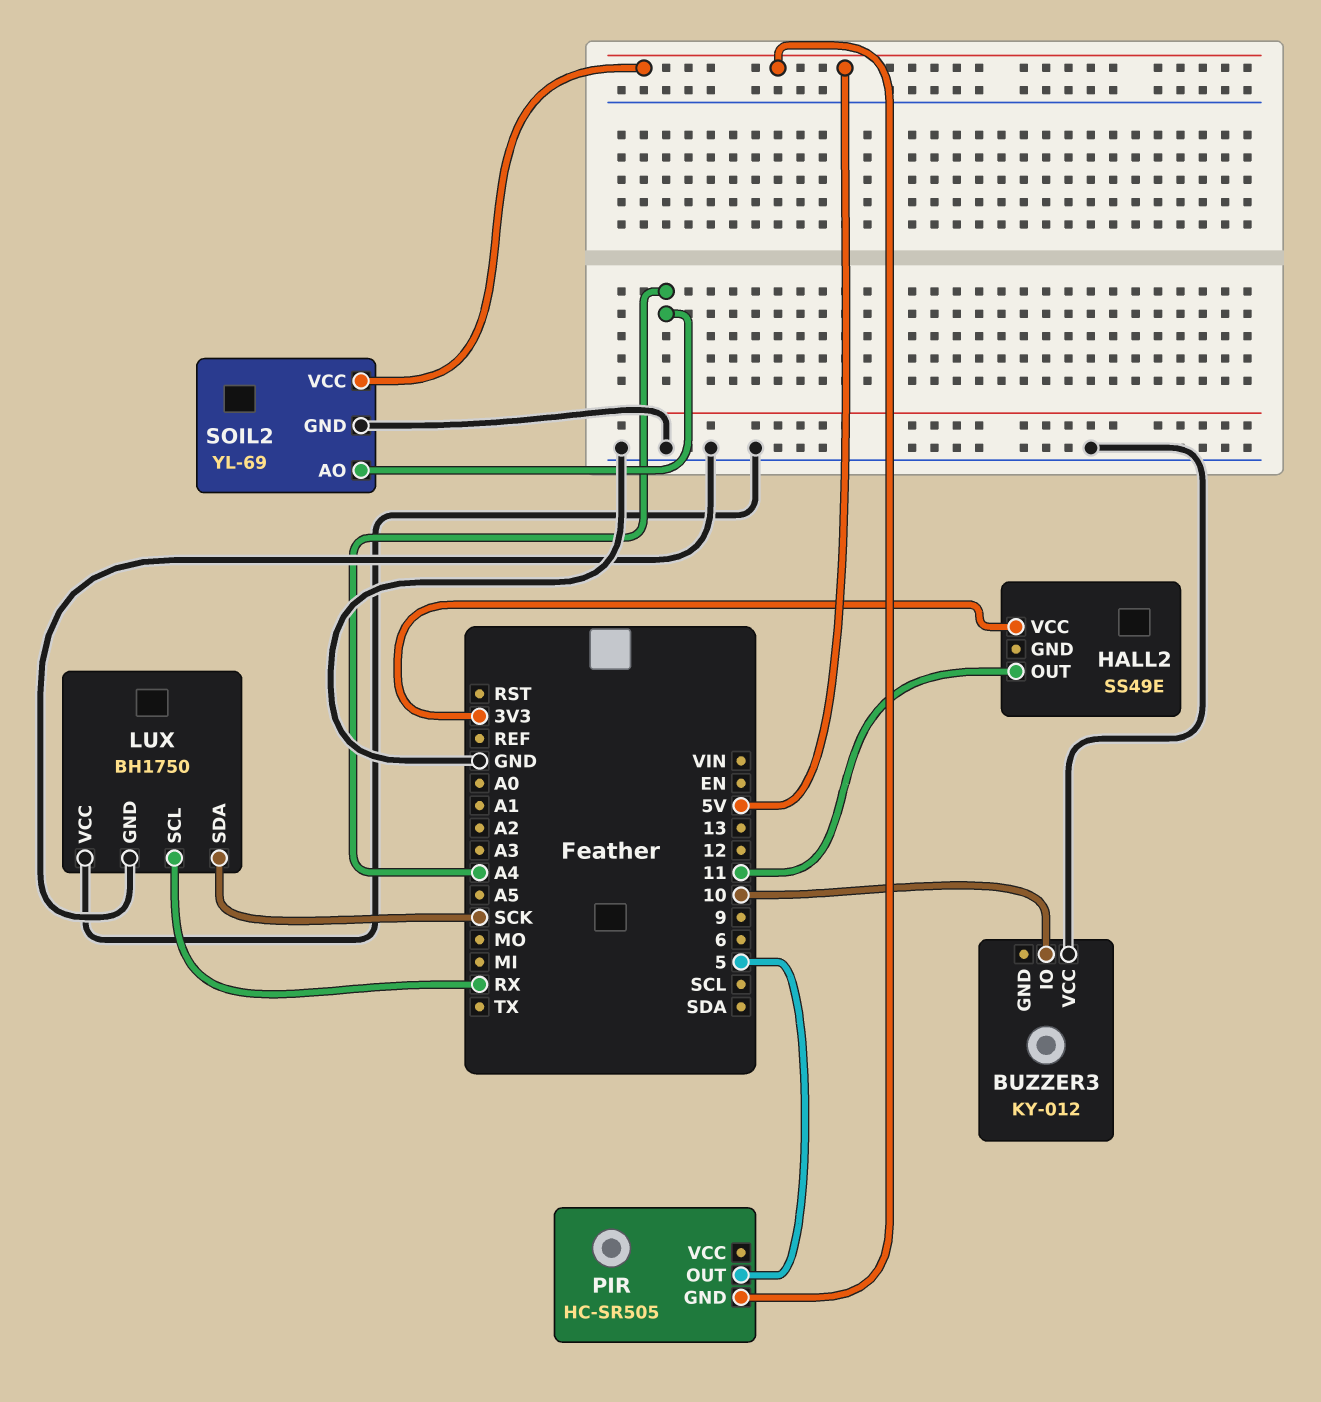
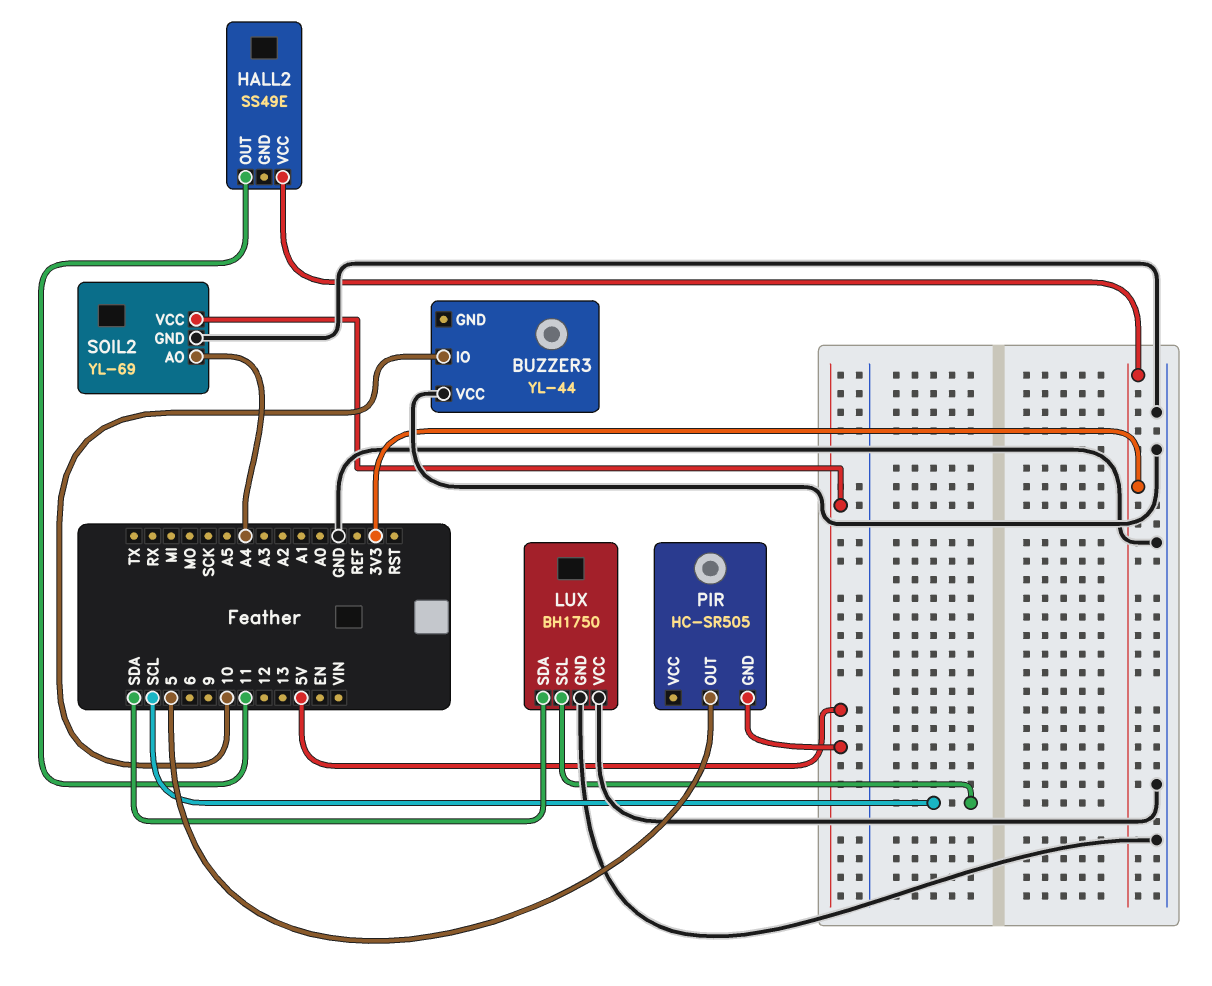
BUZZER3: KY-012 -> YL-44
LUX pin SCL: RX -> SCL
LUX pin SDA: SCK -> SDA

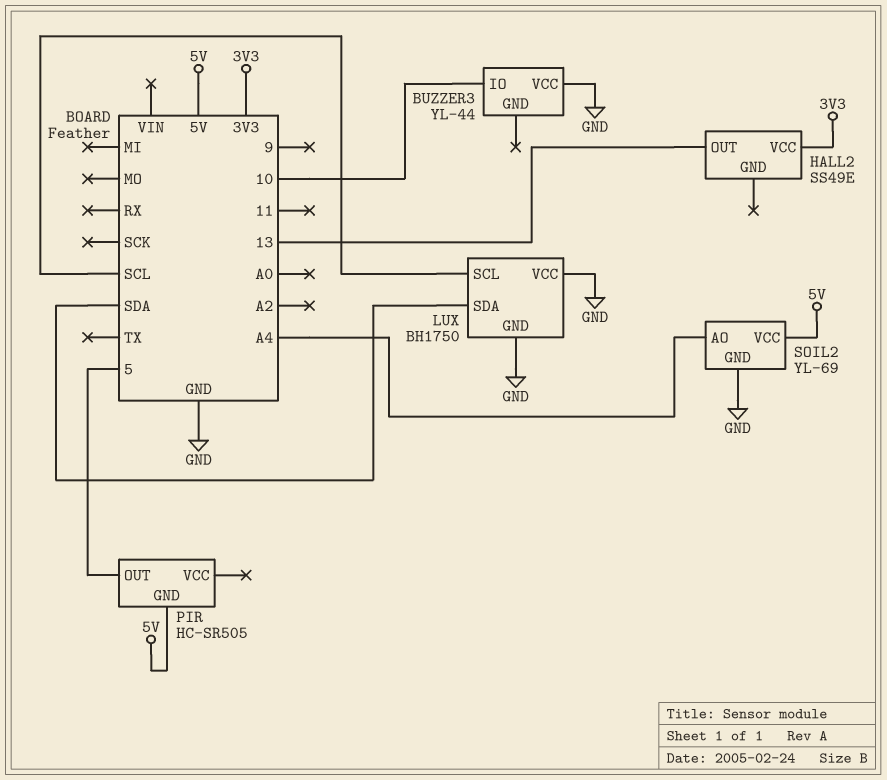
HALL2 pin OUT: 11 -> 13

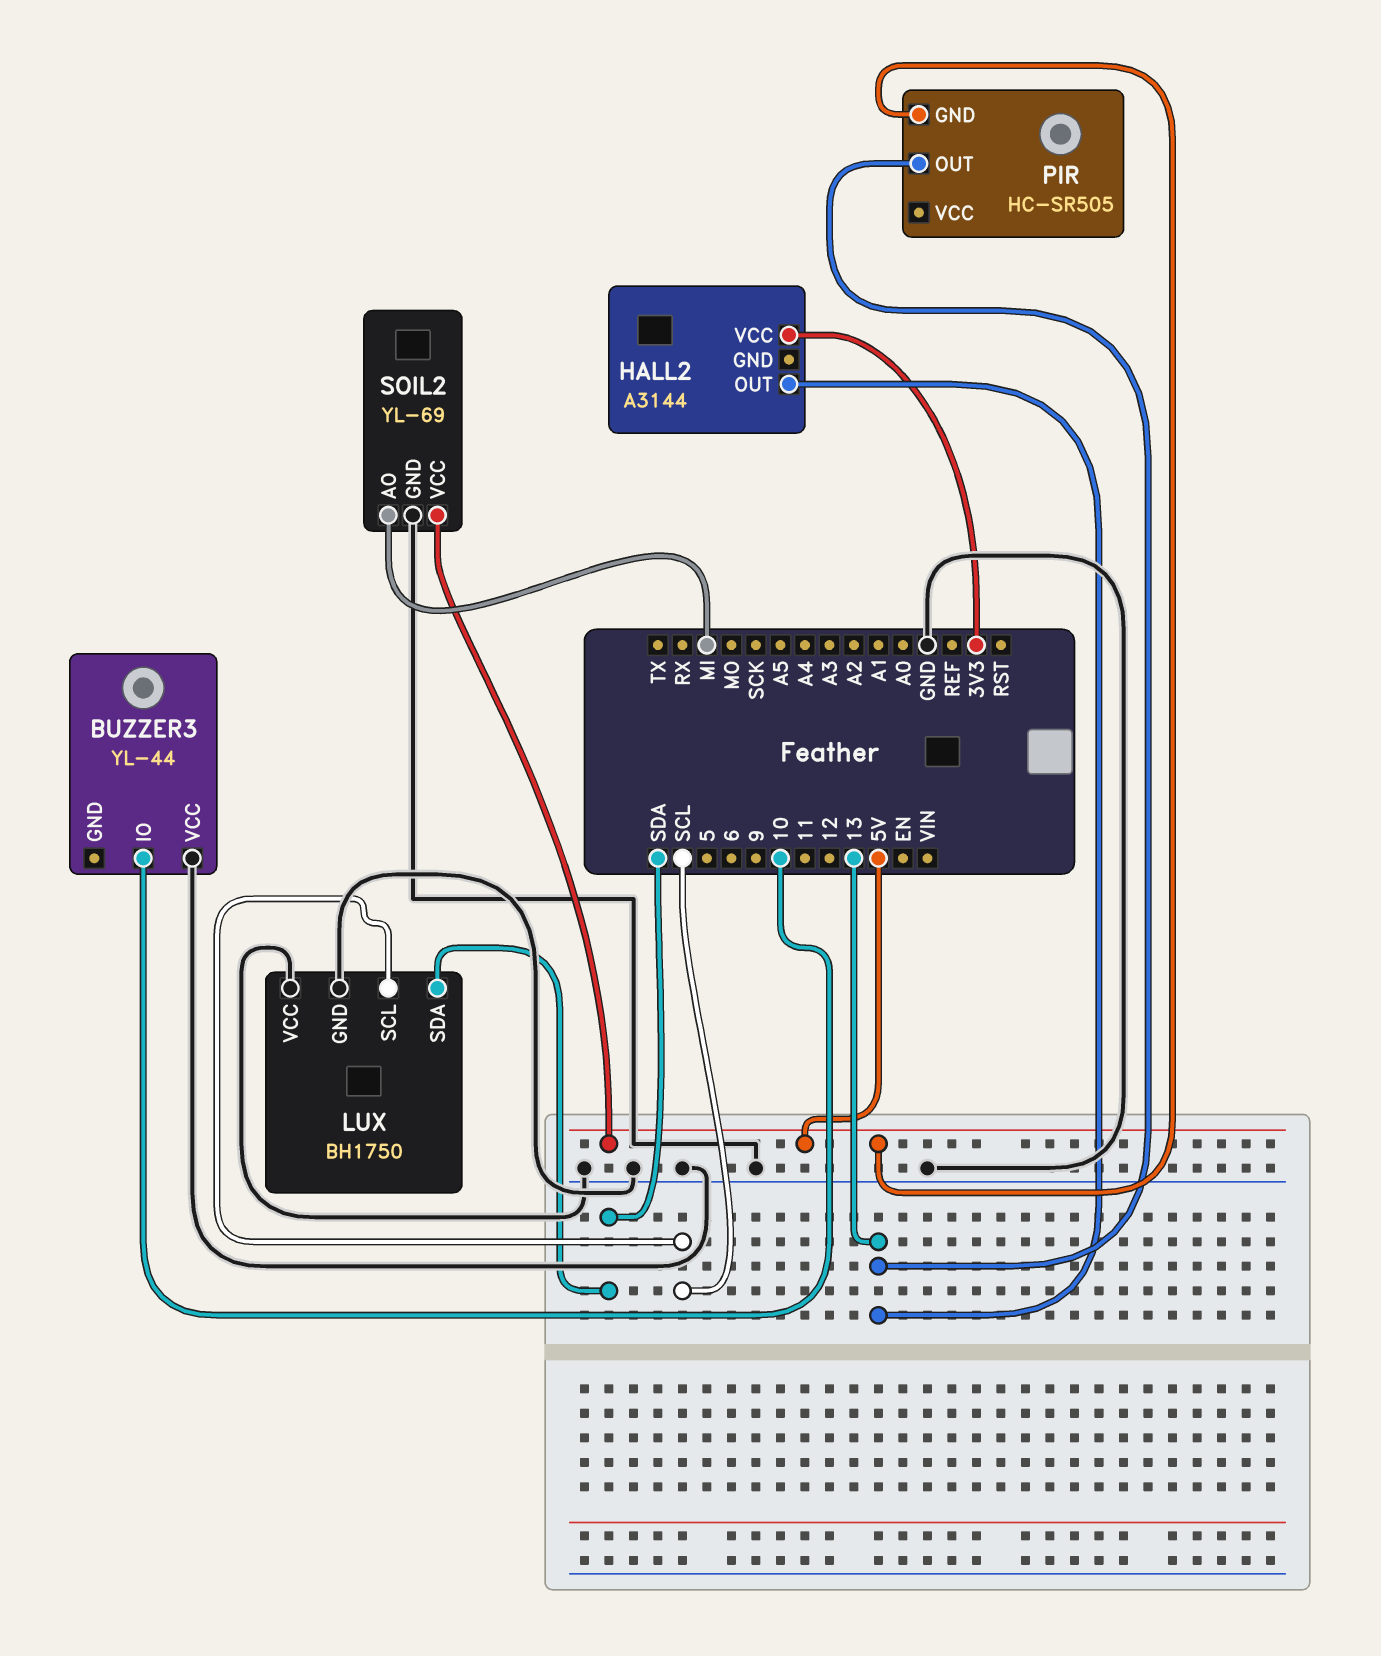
HALL2: SS49E -> A3144
PIR pin OUT: 5 -> 13
SOIL2 pin AO: A4 -> MI

